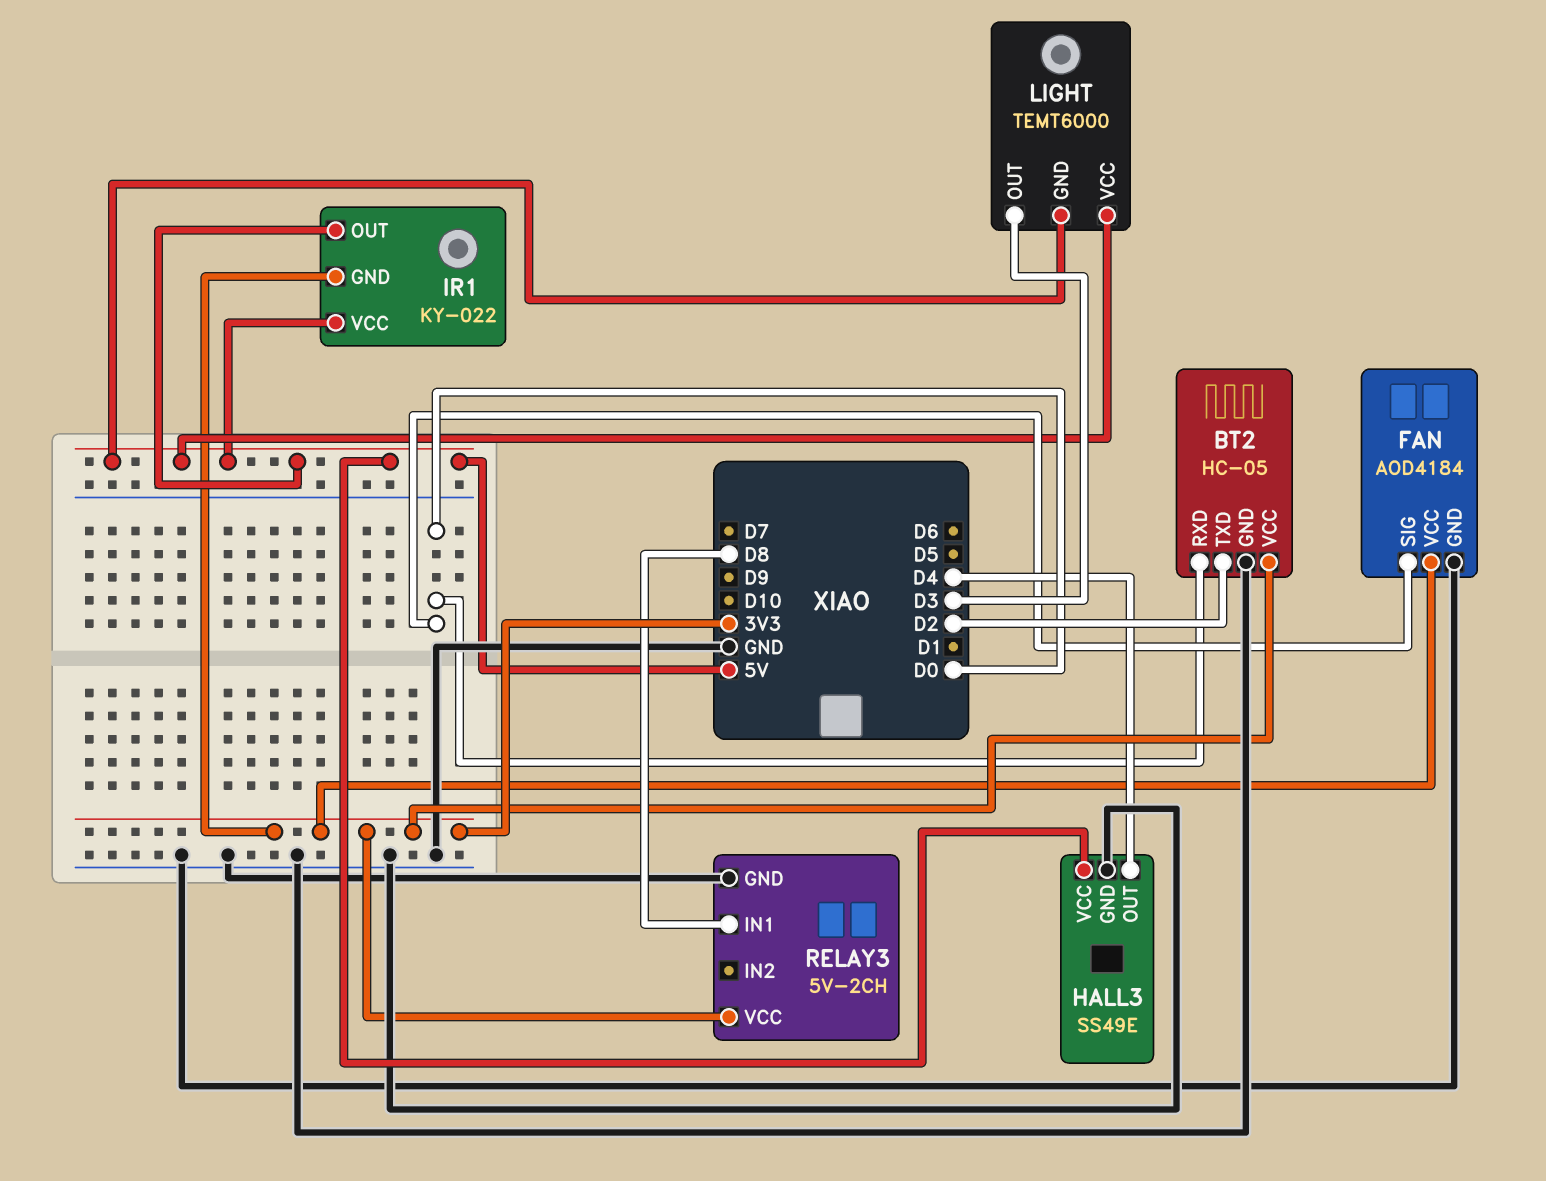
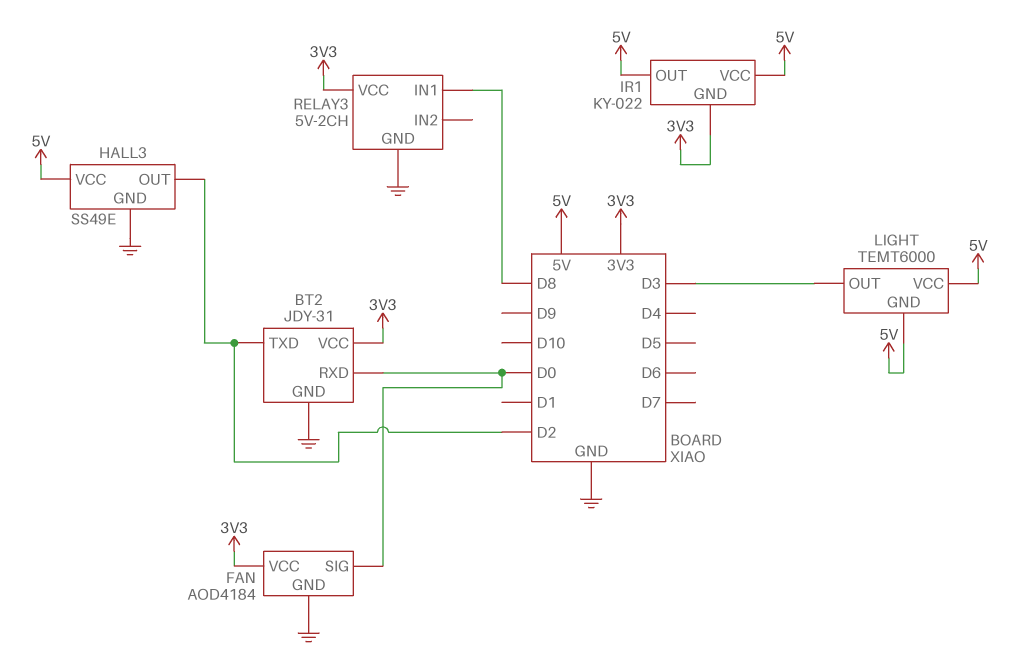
BT2: HC-05 -> JDY-31
HALL3 pin OUT: D4 -> D2

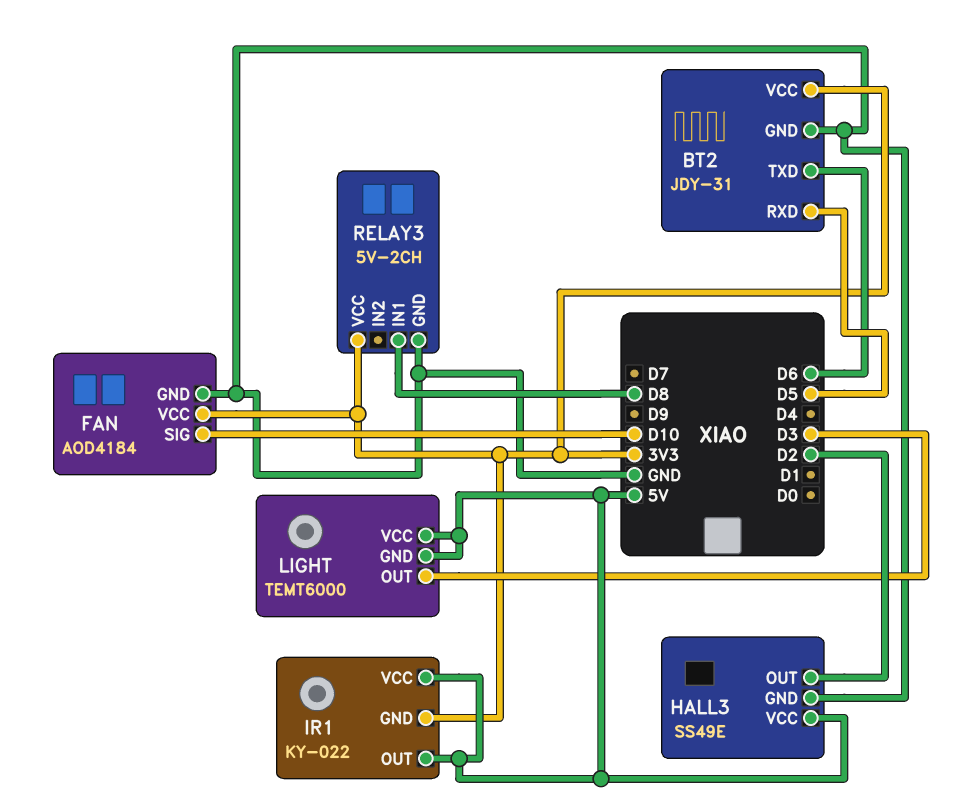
BT2 pin RXD: D0 -> D5
BT2 pin TXD: D2 -> D6
FAN pin SIG: D0 -> D10

